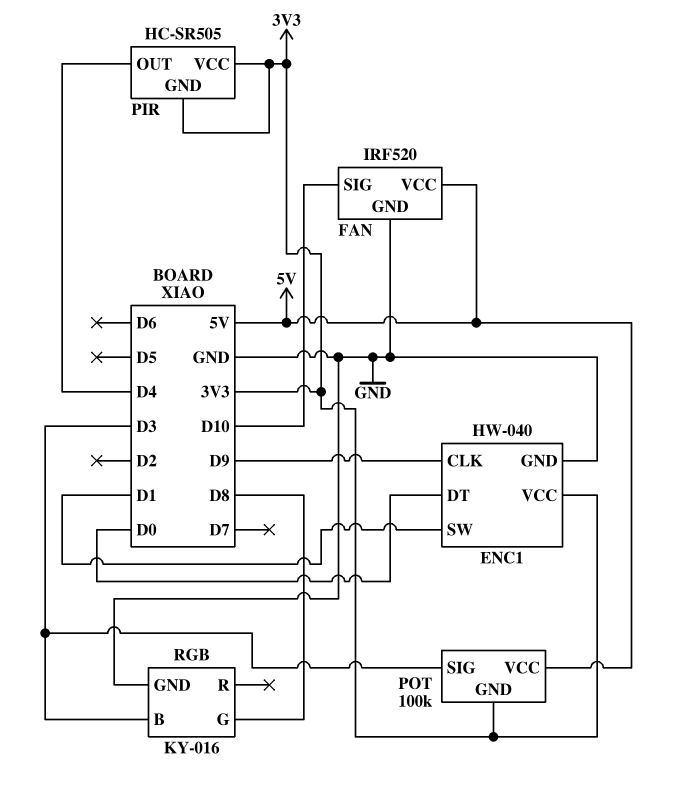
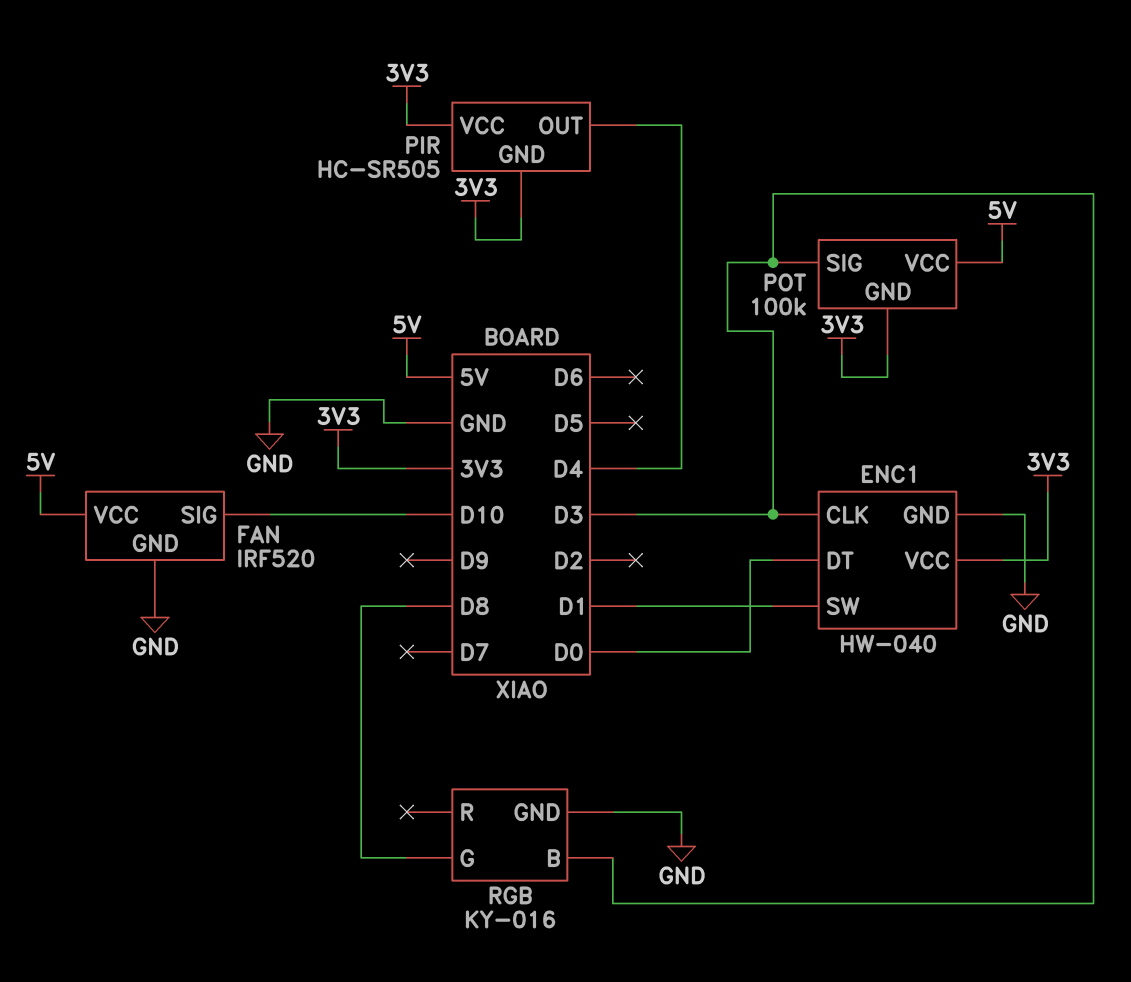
ENC1 pin CLK: D9 -> D3

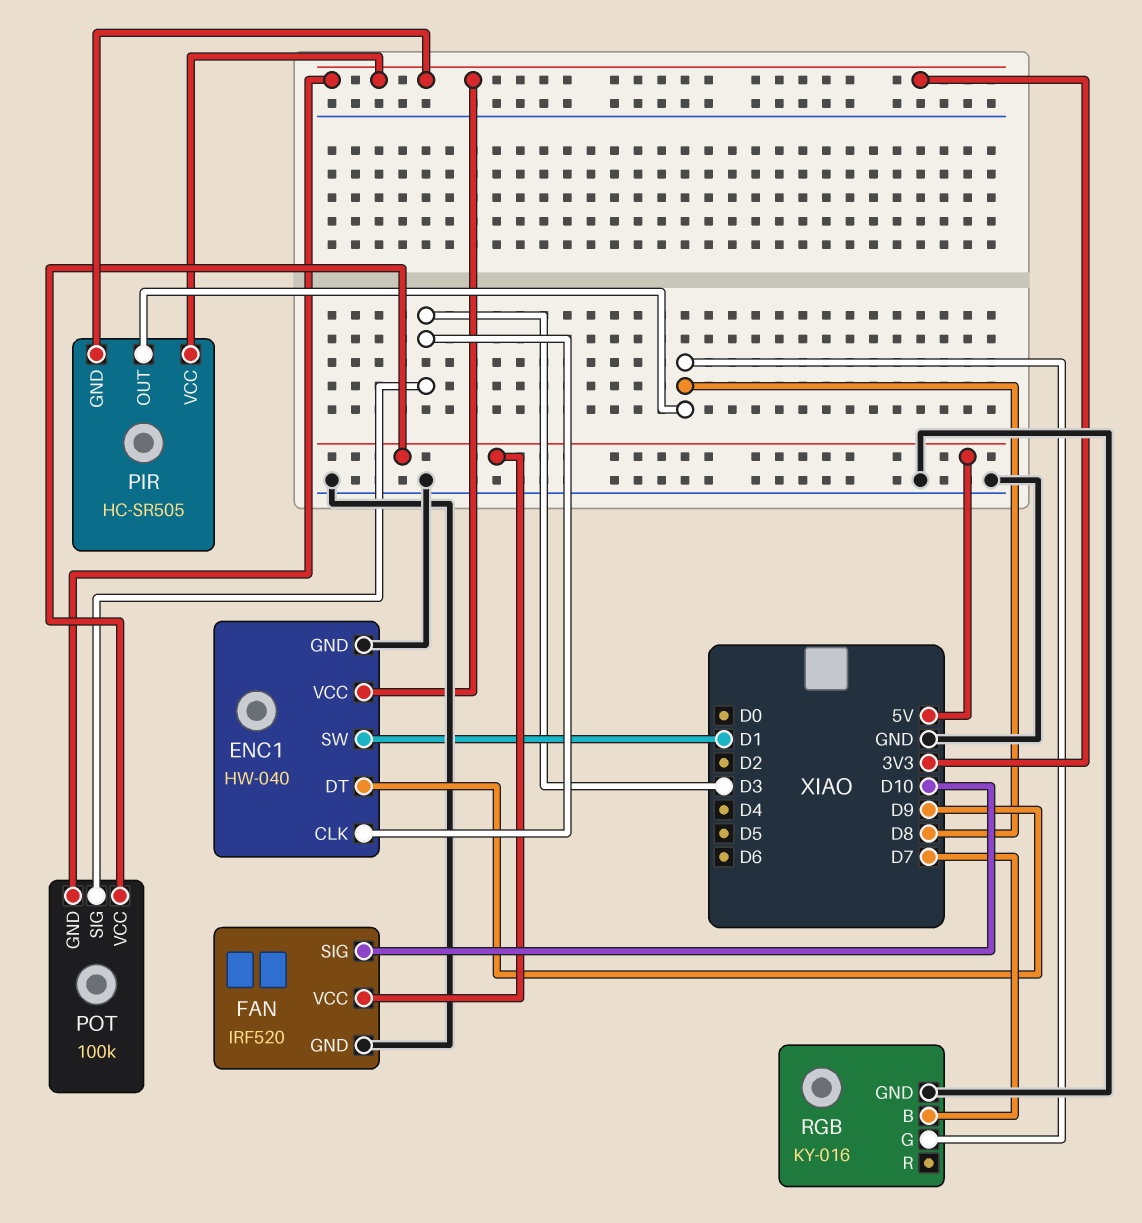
ENC1 pin DT: D0 -> D9
PIR pin OUT: D4 -> D8
RGB pin B: D3 -> D7

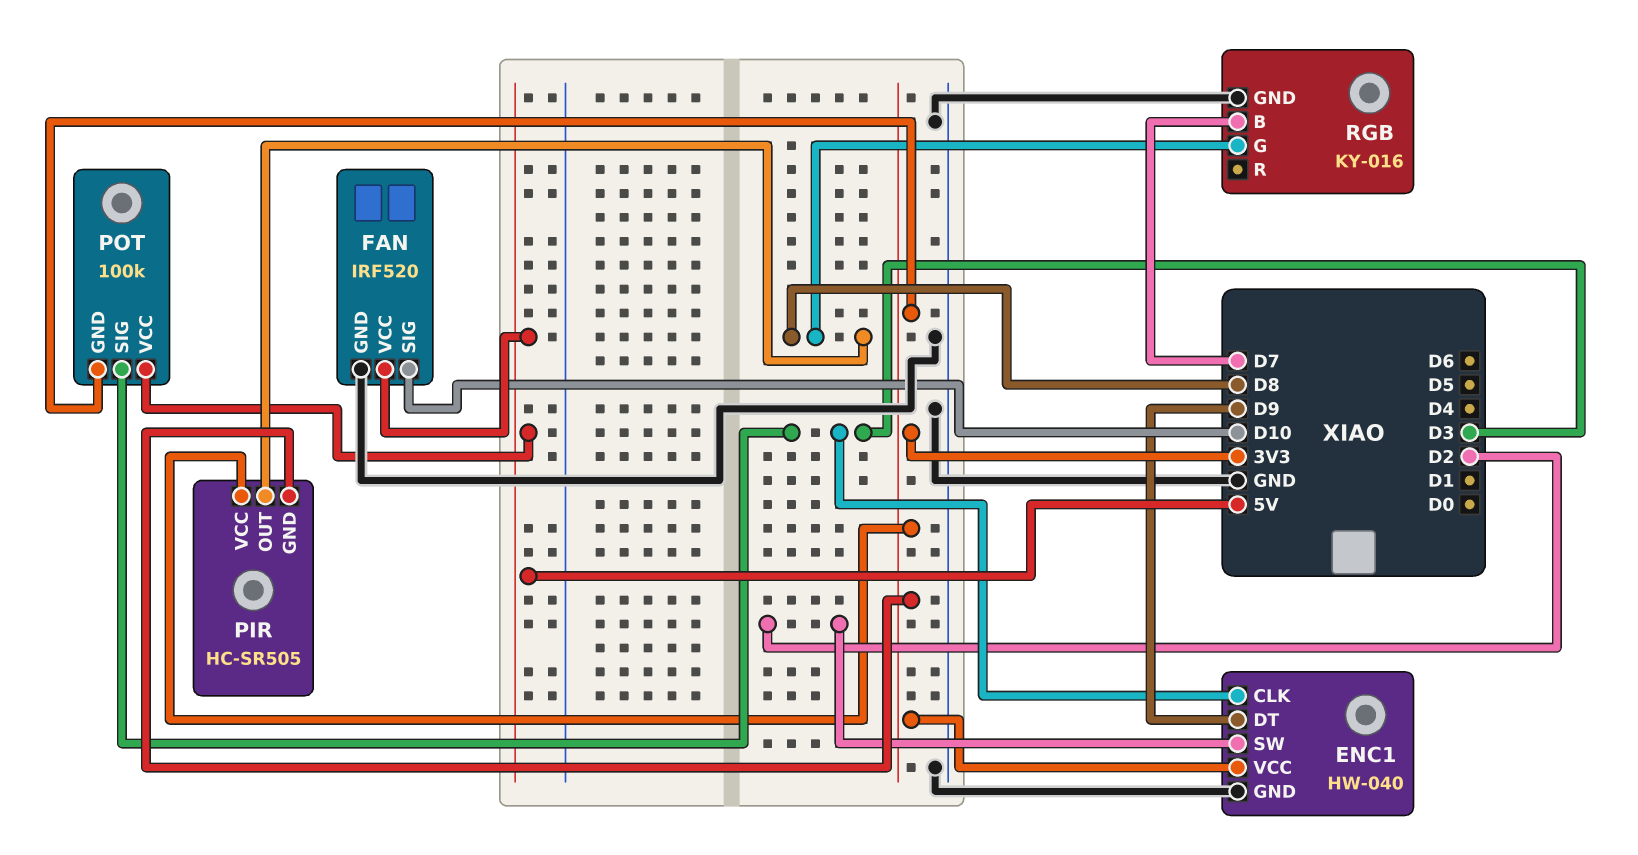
ENC1 pin SW: D1 -> D2

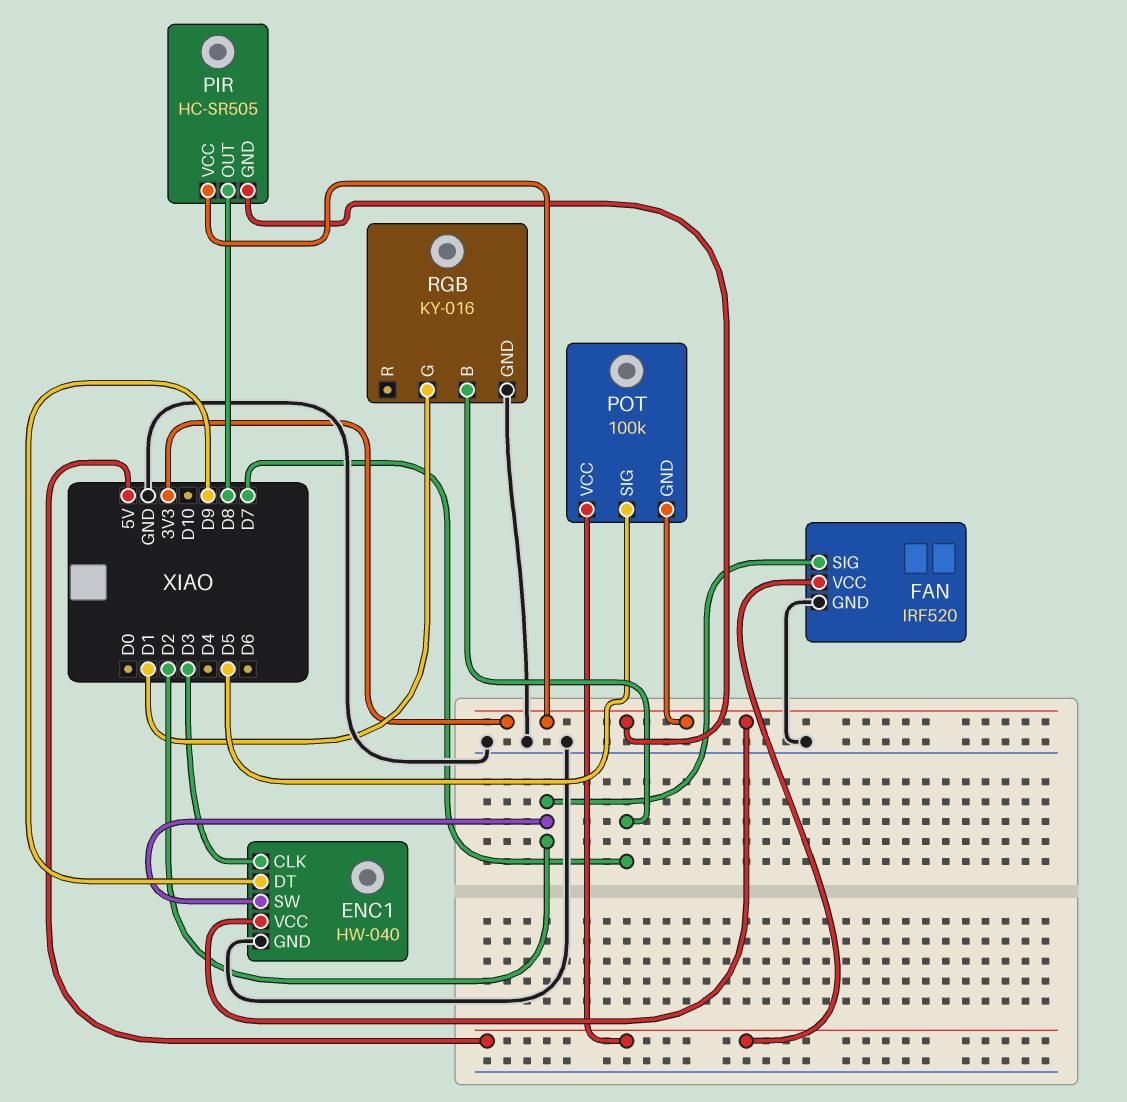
FAN pin SIG: D10 -> D2
POT pin SIG: D3 -> D5
RGB pin G: D8 -> D1

